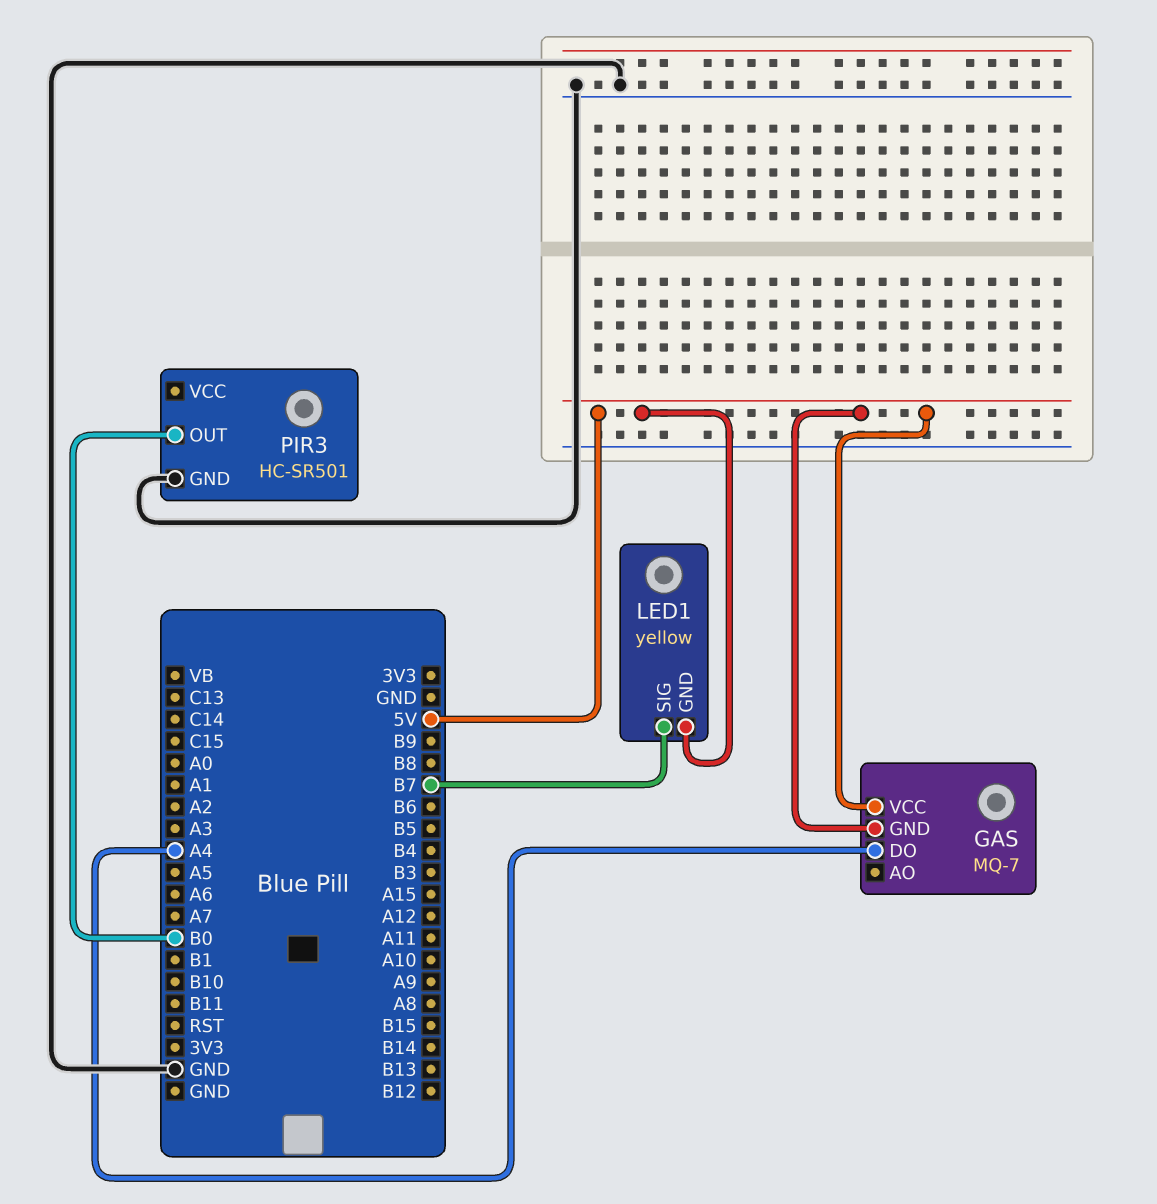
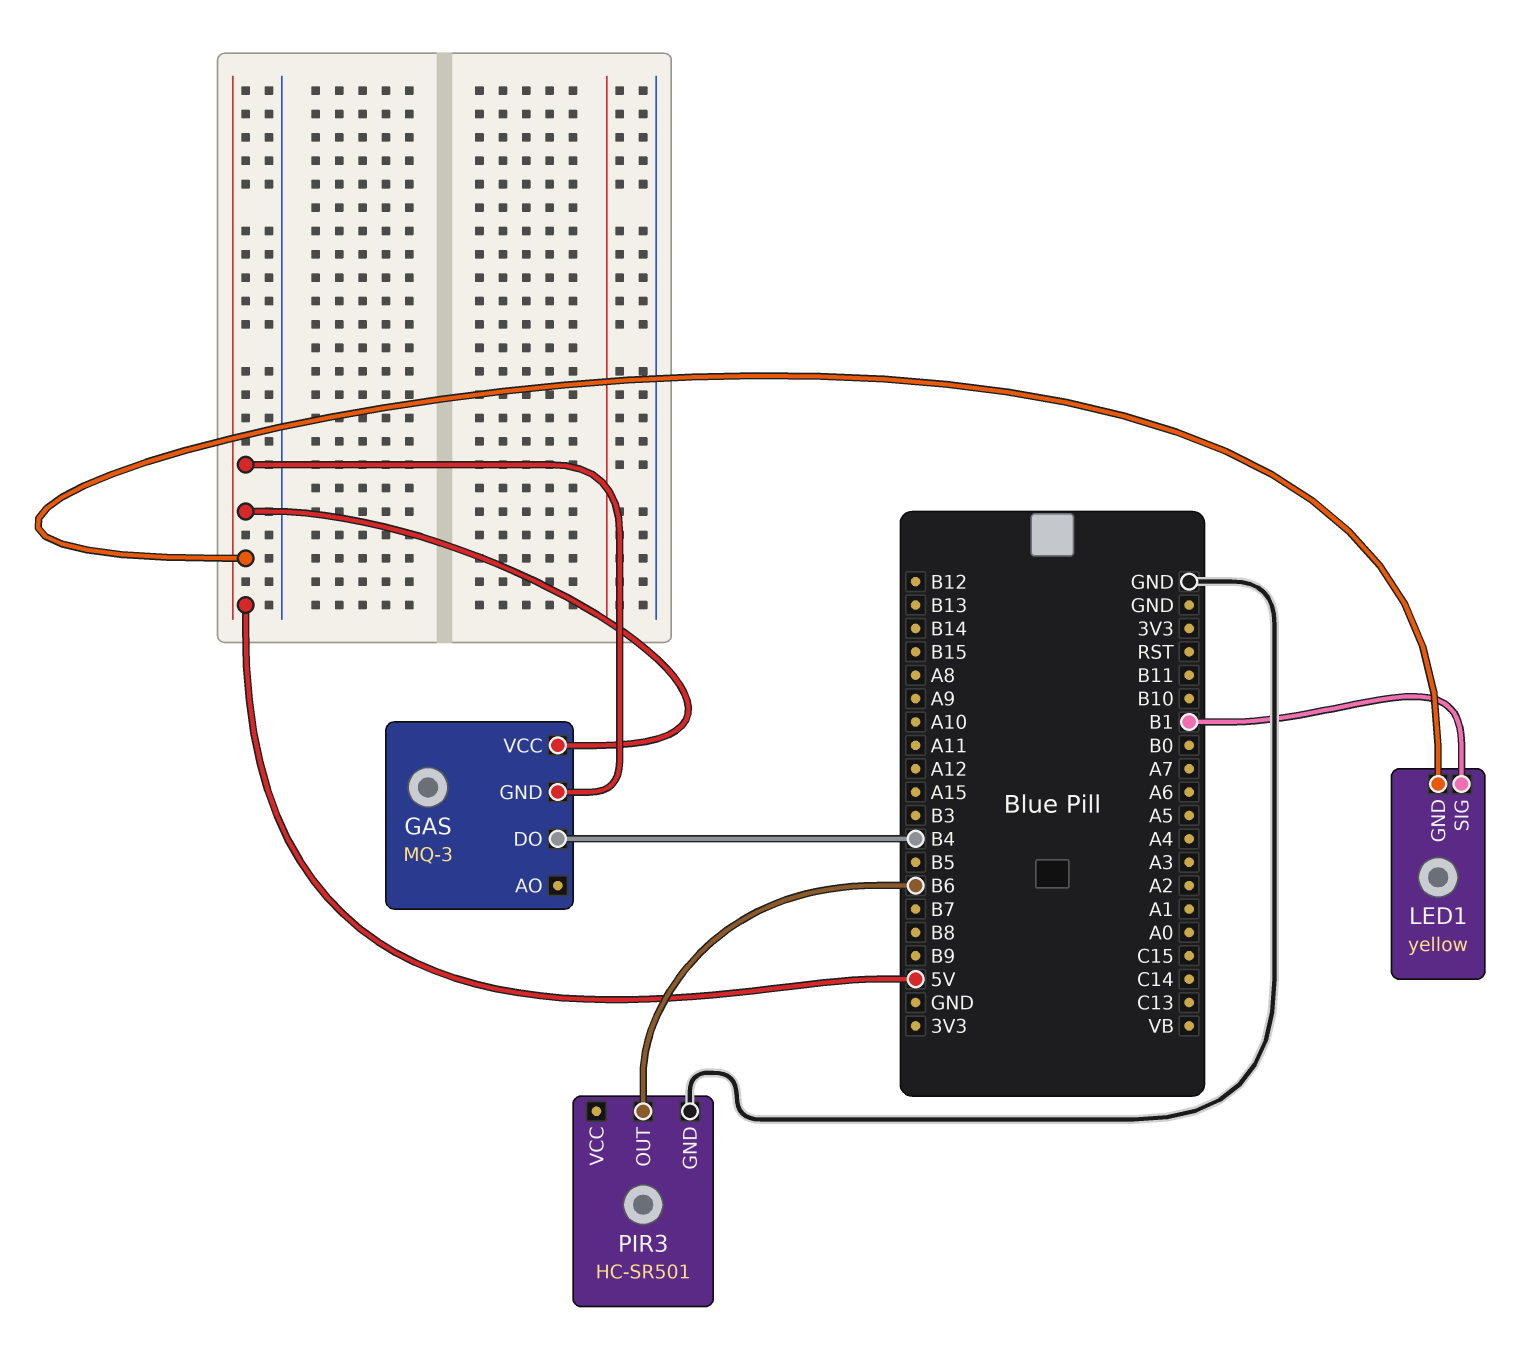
GAS: MQ-7 -> MQ-3
GAS pin DO: A4 -> B4
LED1 pin SIG: B7 -> B1
PIR3 pin OUT: B0 -> B6

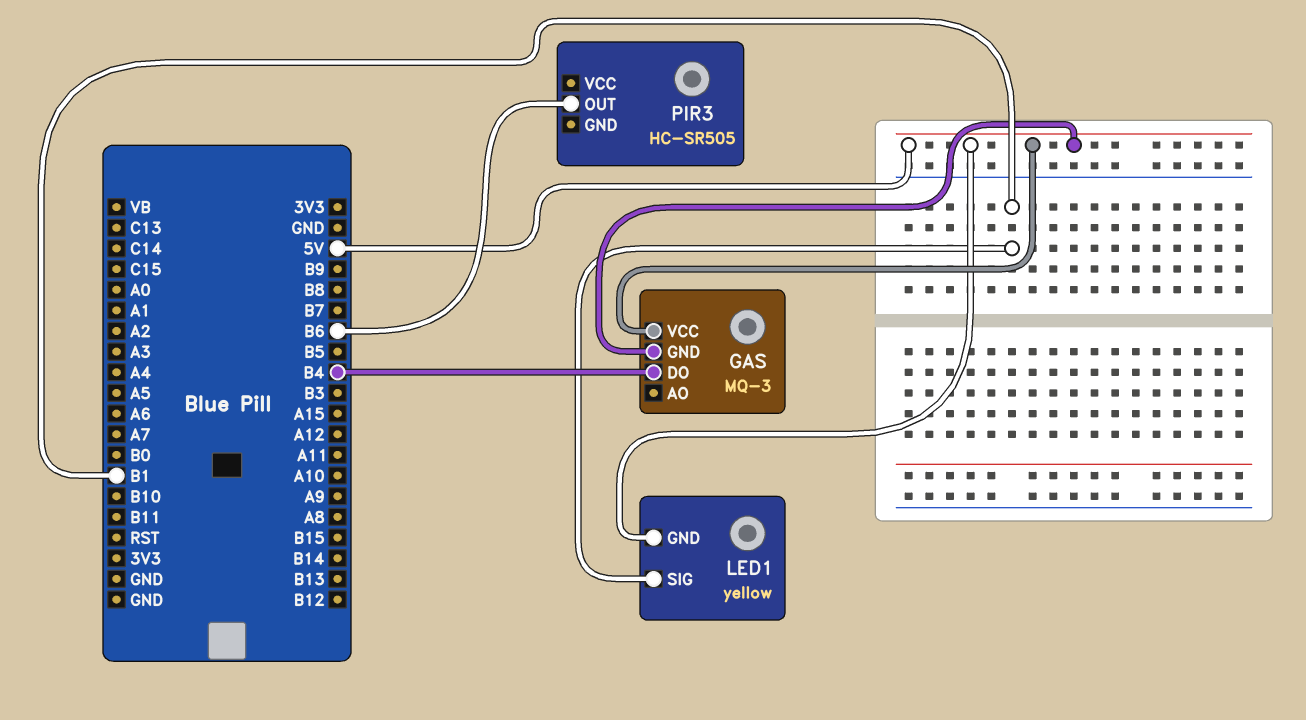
PIR3: HC-SR501 -> HC-SR505
PIR3 pin GND: GND -> none

